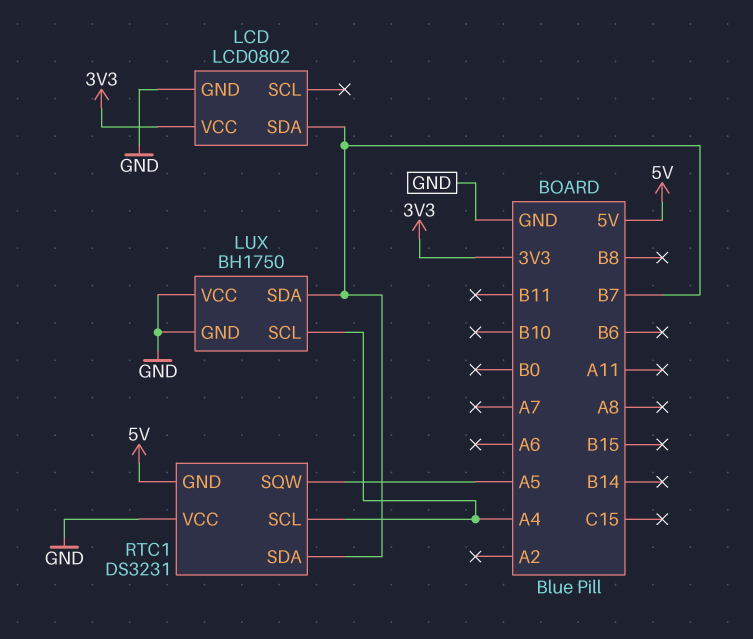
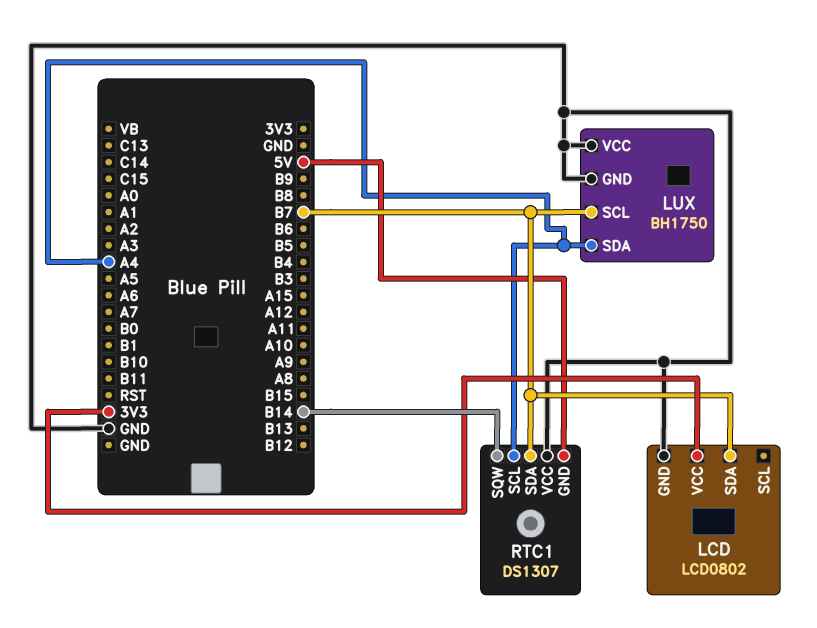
LUX pin SCL: A4 -> B7
LUX pin SDA: B7 -> A4
RTC1: DS3231 -> DS1307
RTC1 pin SQW: A5 -> B14

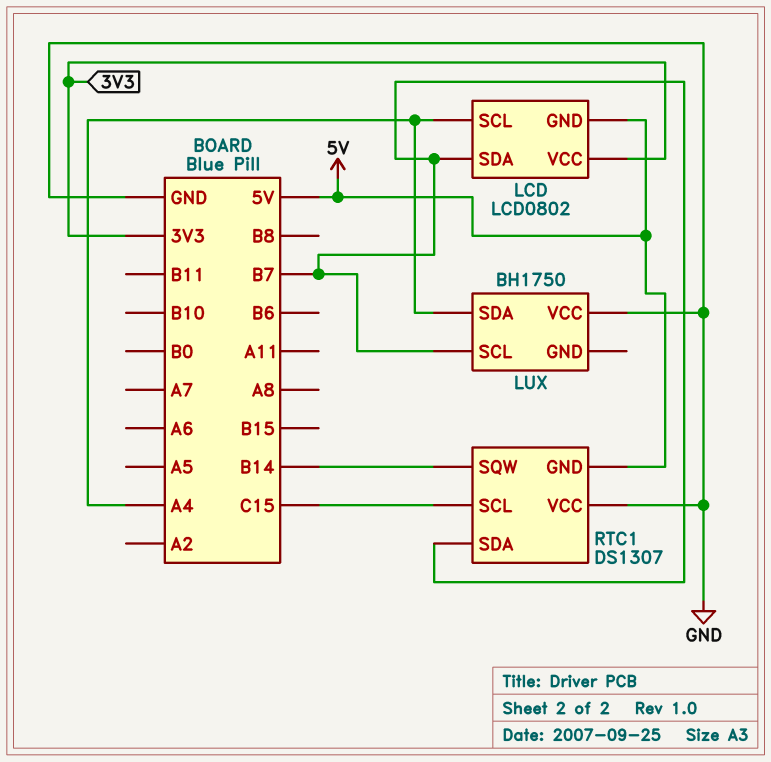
LCD pin GND: GND -> 5V
LCD pin SCL: none -> A4
LUX pin GND: GND -> none
RTC1 pin SCL: A4 -> C15

